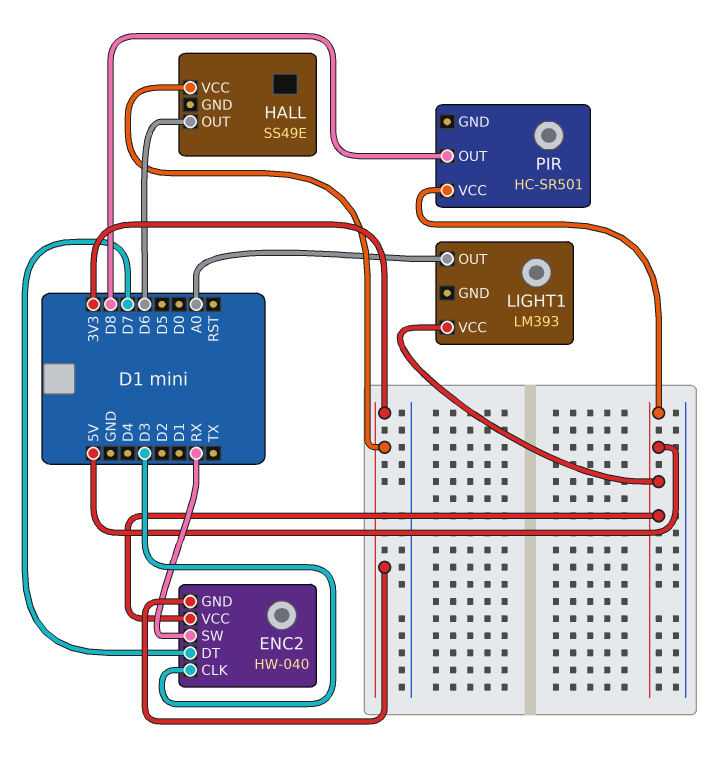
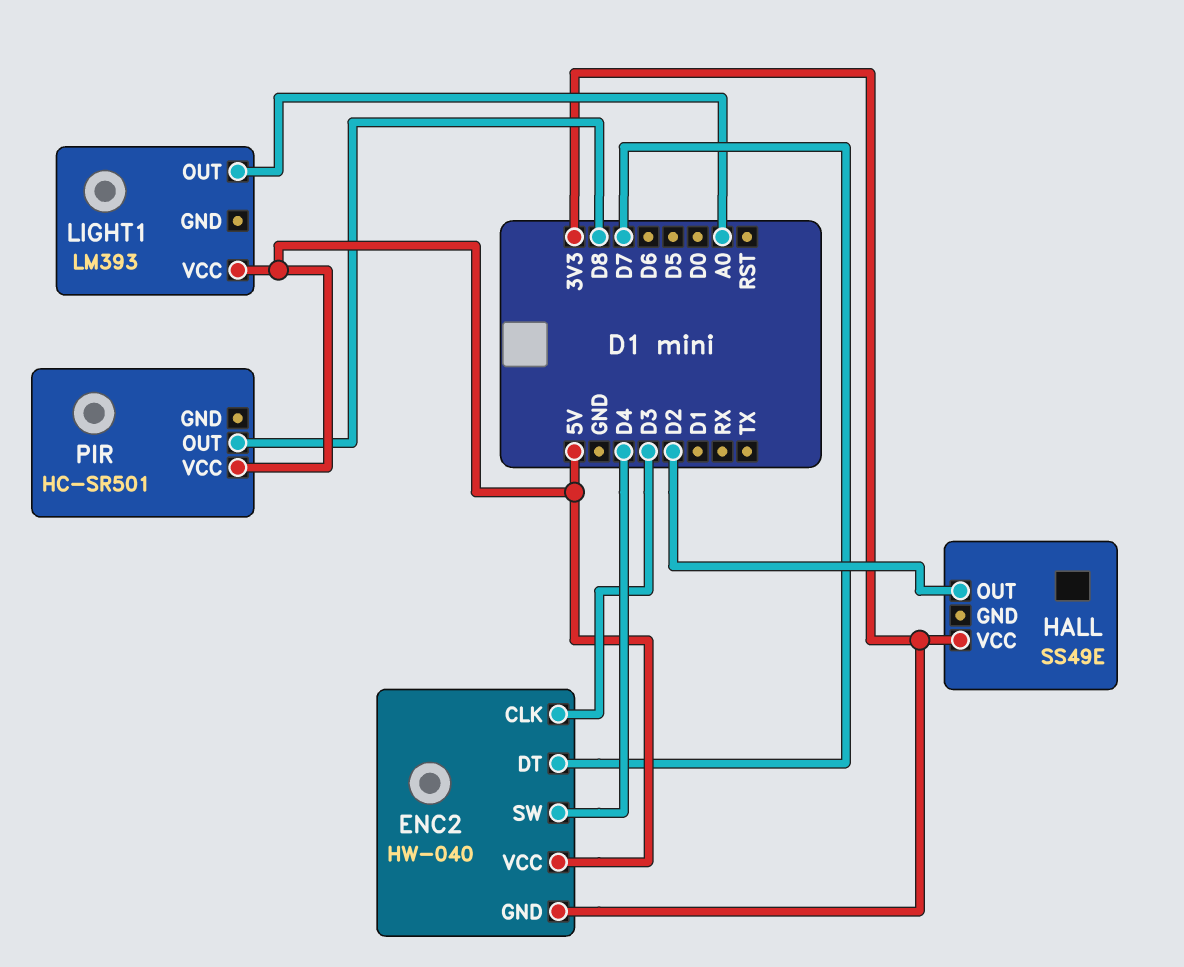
ENC2 pin SW: RX -> D4
HALL pin OUT: D6 -> D2

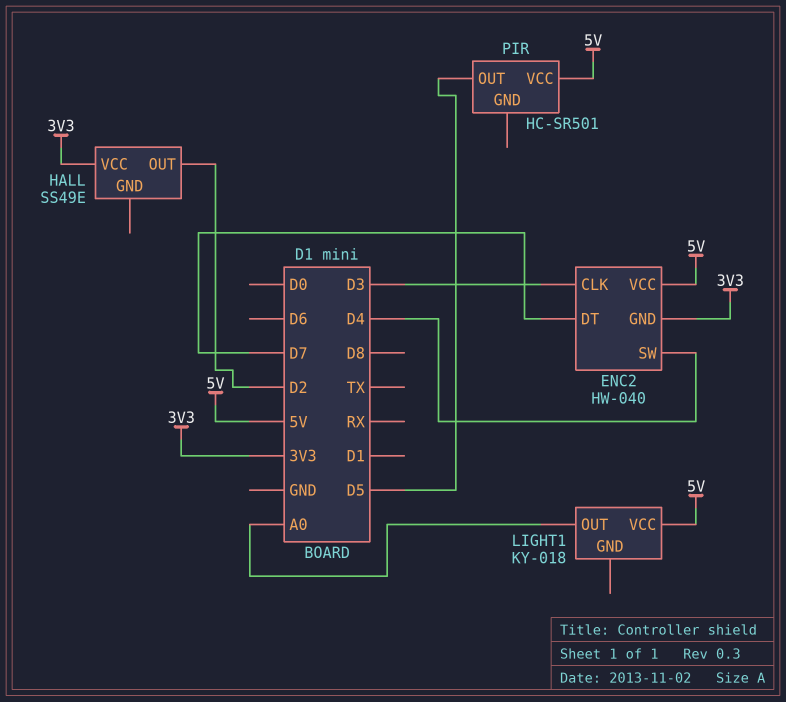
LIGHT1: LM393 -> KY-018
PIR pin OUT: D8 -> D5

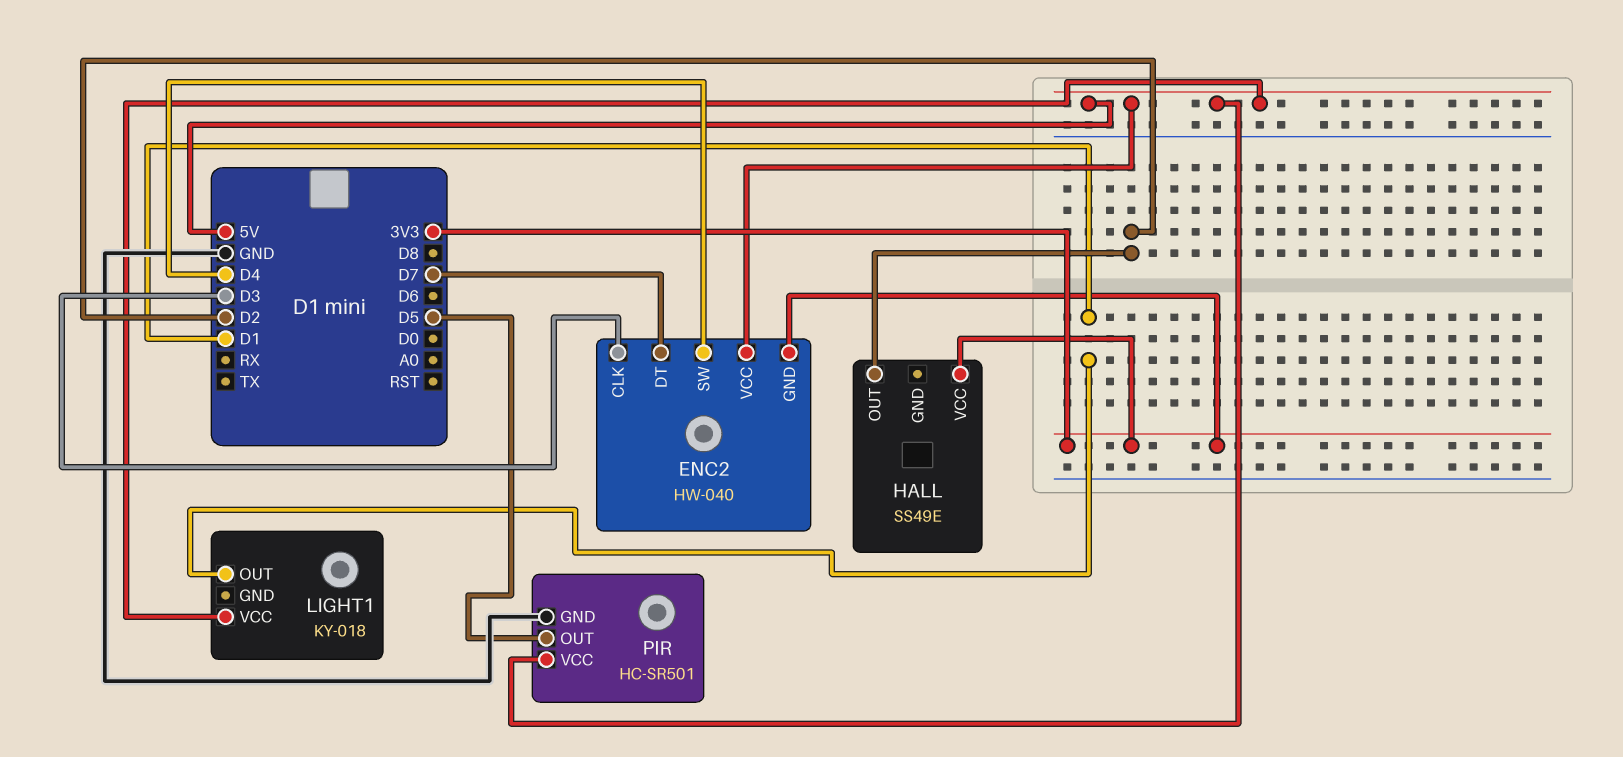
LIGHT1 pin OUT: A0 -> D1
PIR pin GND: none -> GND

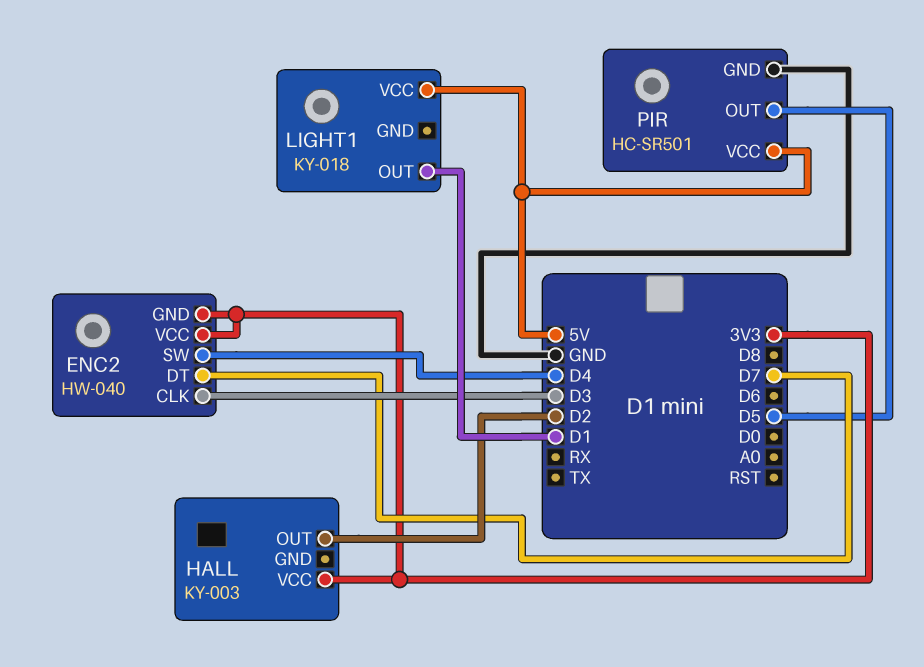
ENC2 pin VCC: 5V -> 3V3
HALL: SS49E -> KY-003

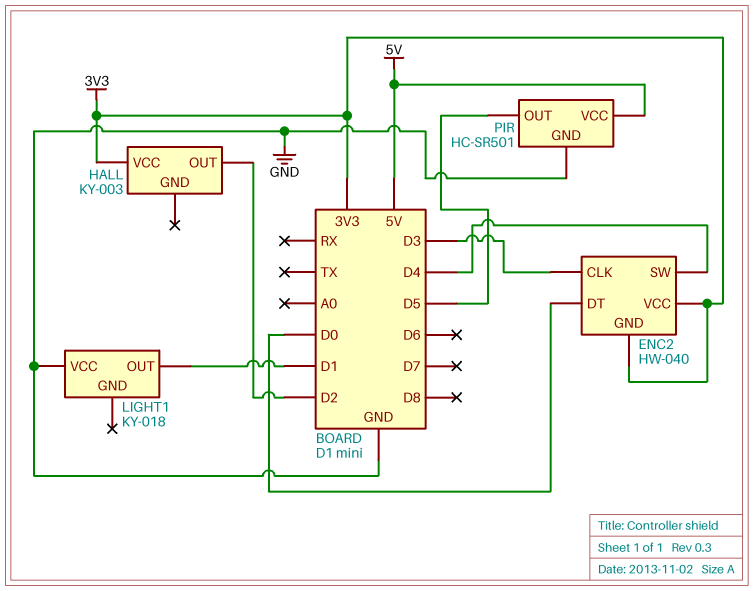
ENC2 pin DT: D7 -> D0
LIGHT1 pin VCC: 5V -> GND

